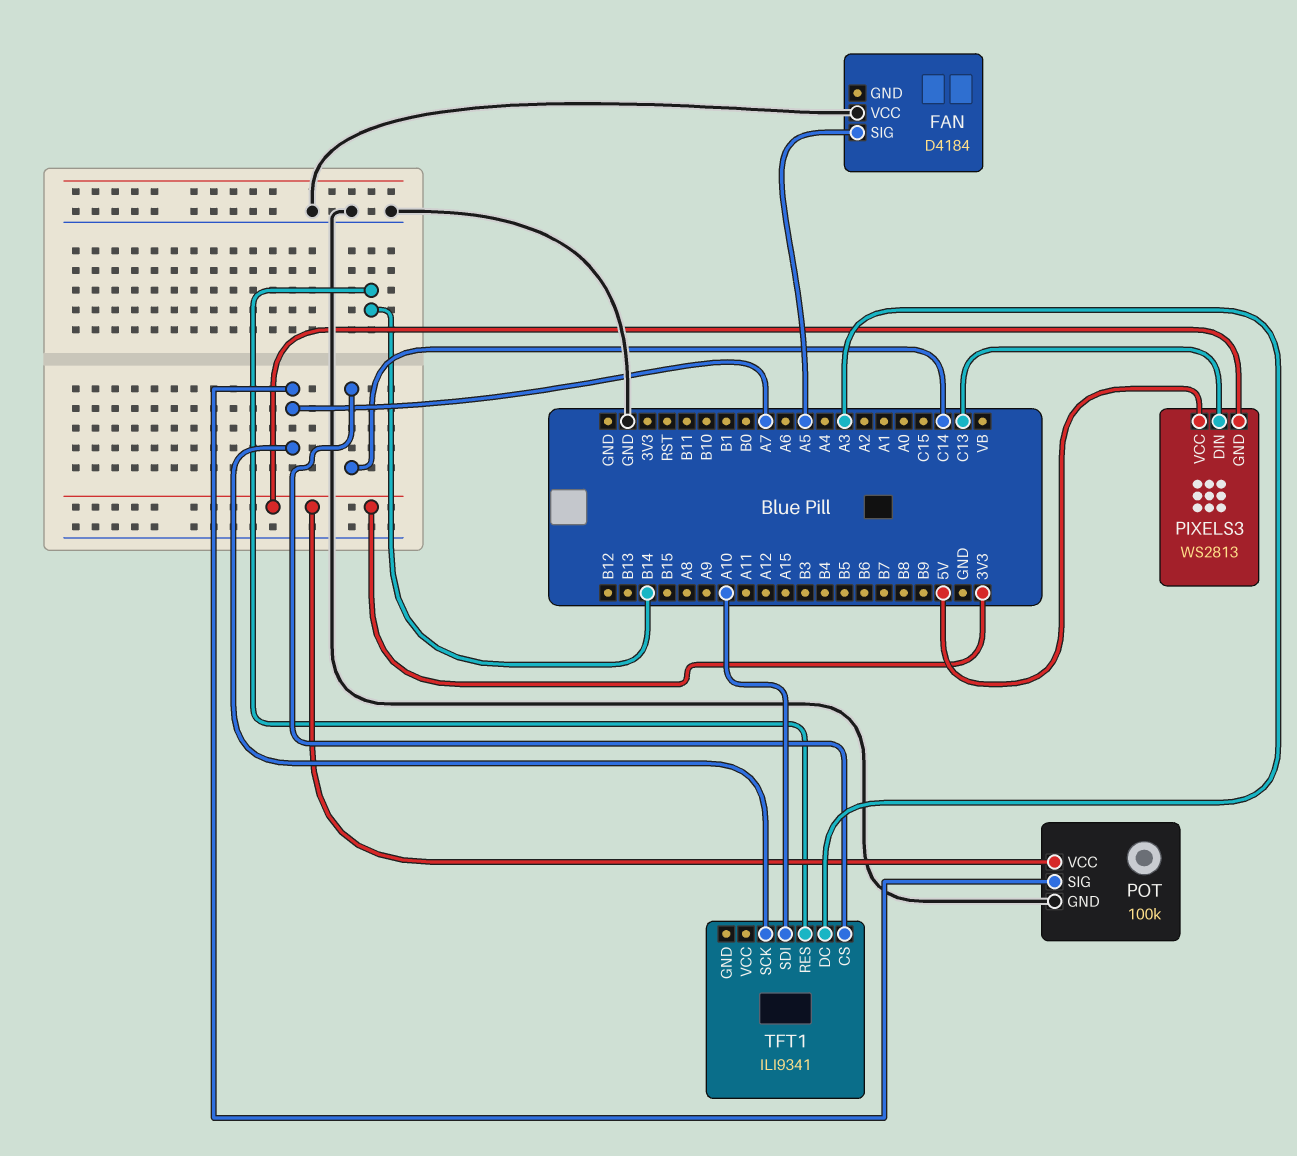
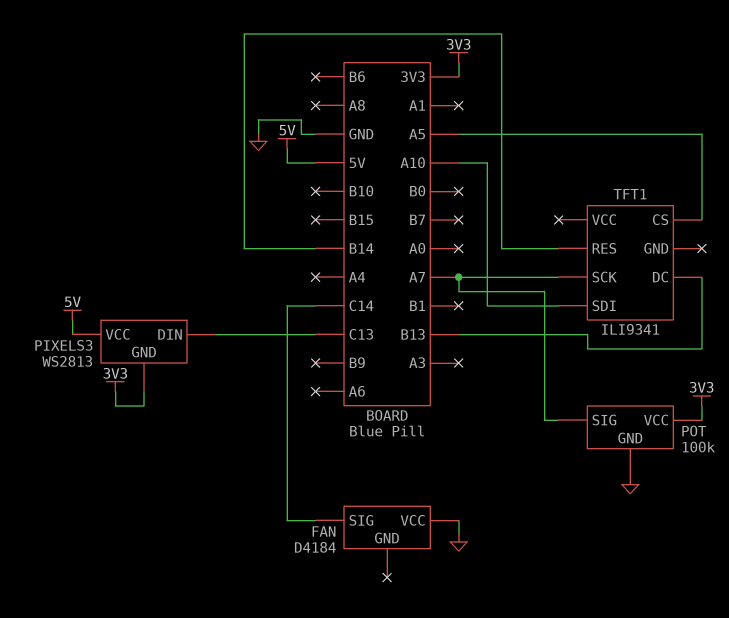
FAN pin SIG: A5 -> C14
TFT1 pin CS: C14 -> A5
TFT1 pin DC: A3 -> B13

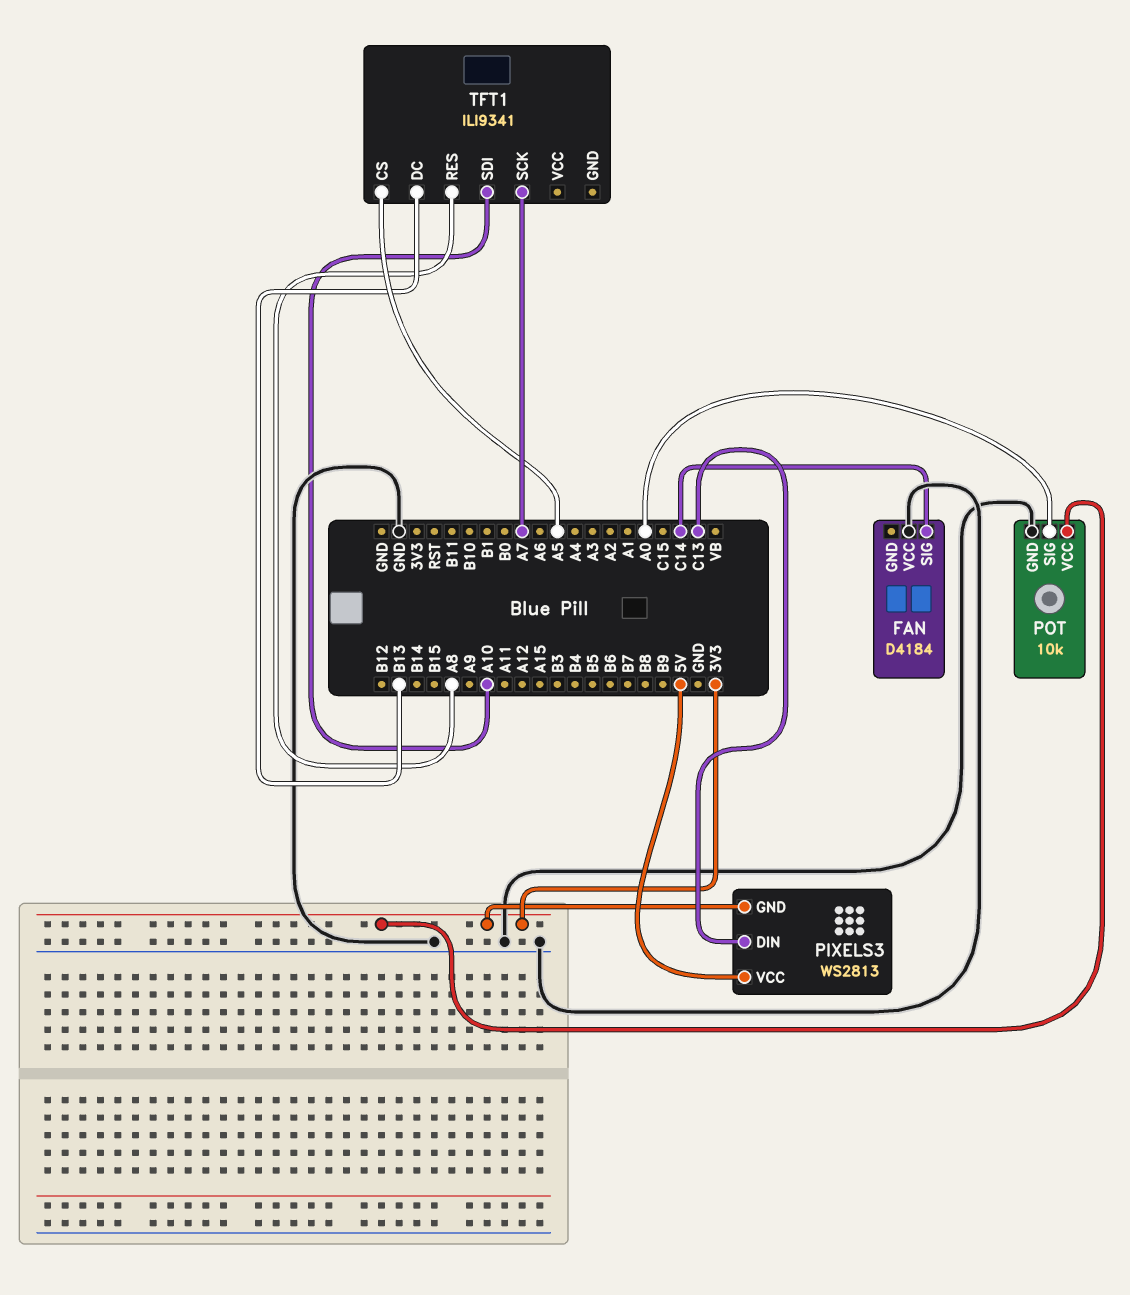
POT: 100k -> 10k
POT pin SIG: A7 -> A0
TFT1 pin RES: B14 -> A8

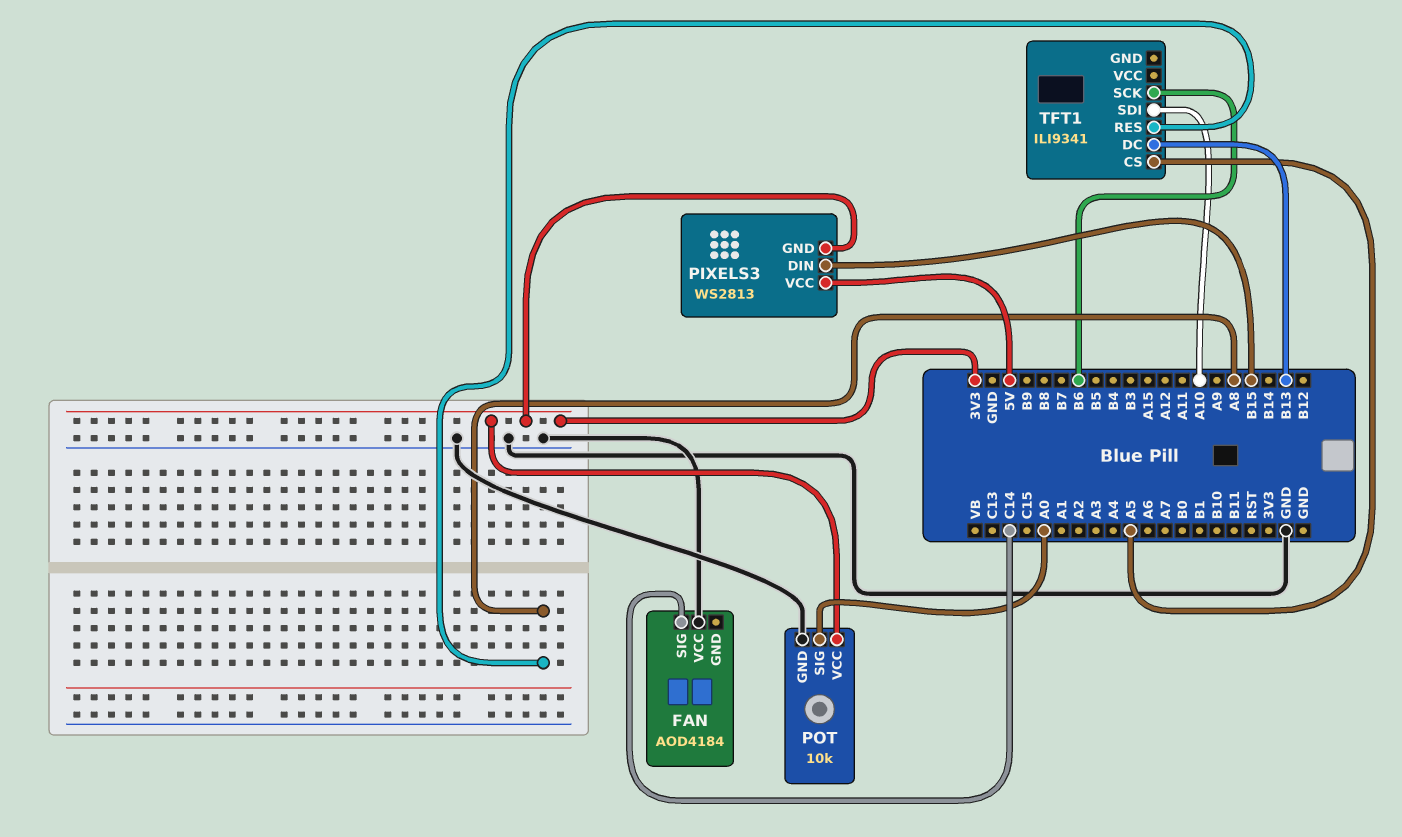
FAN: D4184 -> AOD4184
PIXELS3 pin DIN: C13 -> B15
TFT1 pin SCK: A7 -> B6

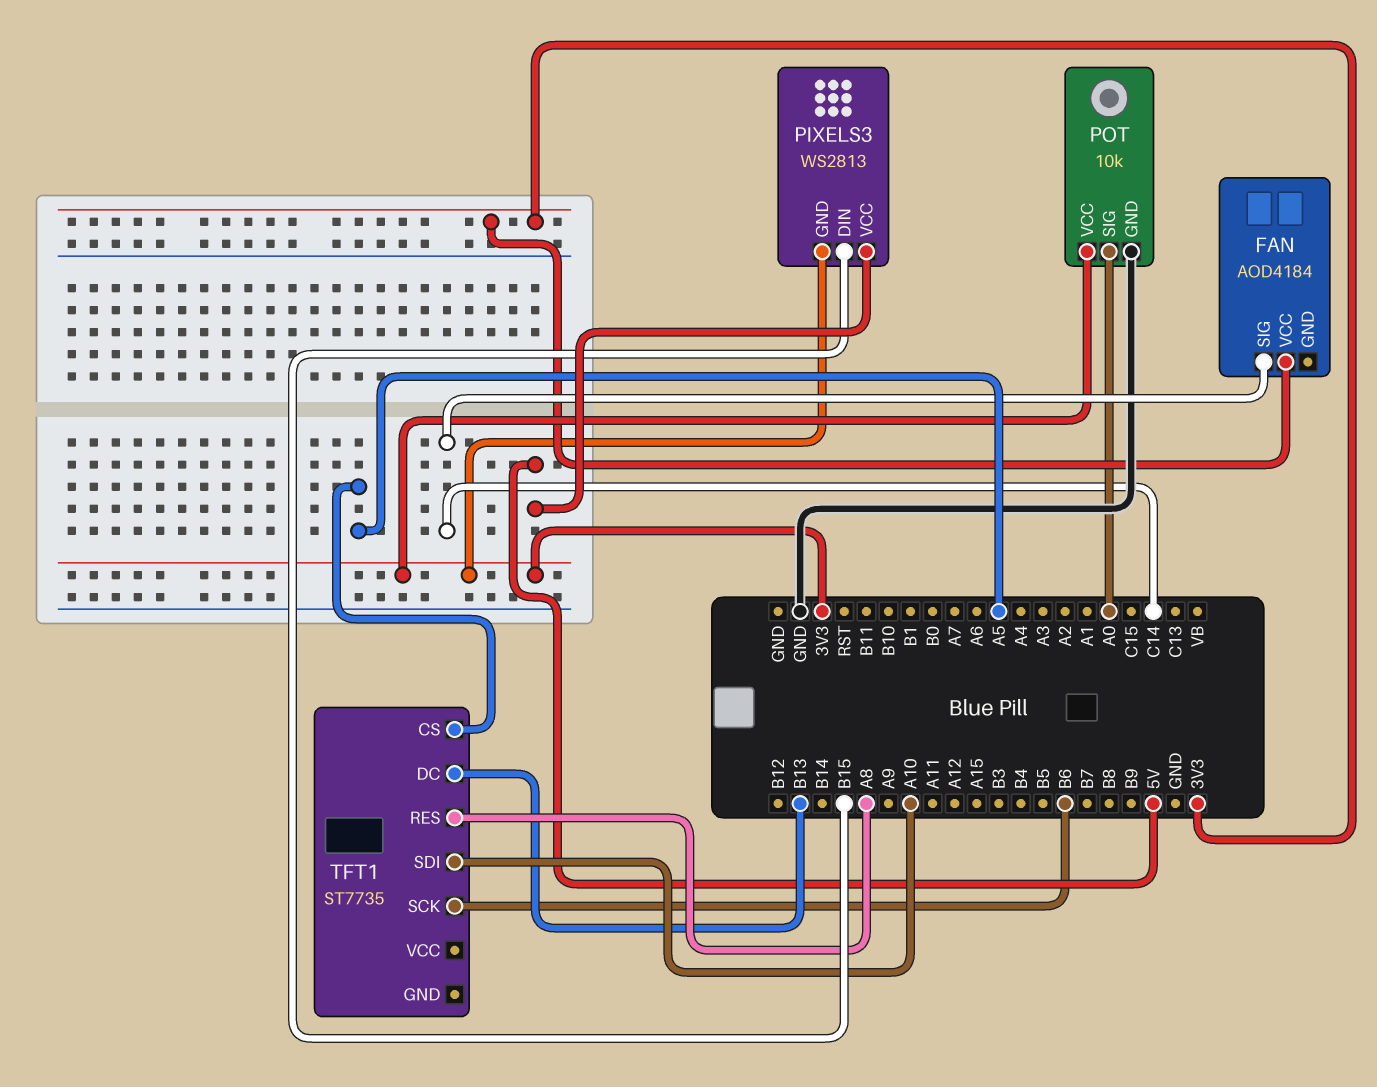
FAN pin VCC: GND -> 3V3
TFT1: ILI9341 -> ST7735

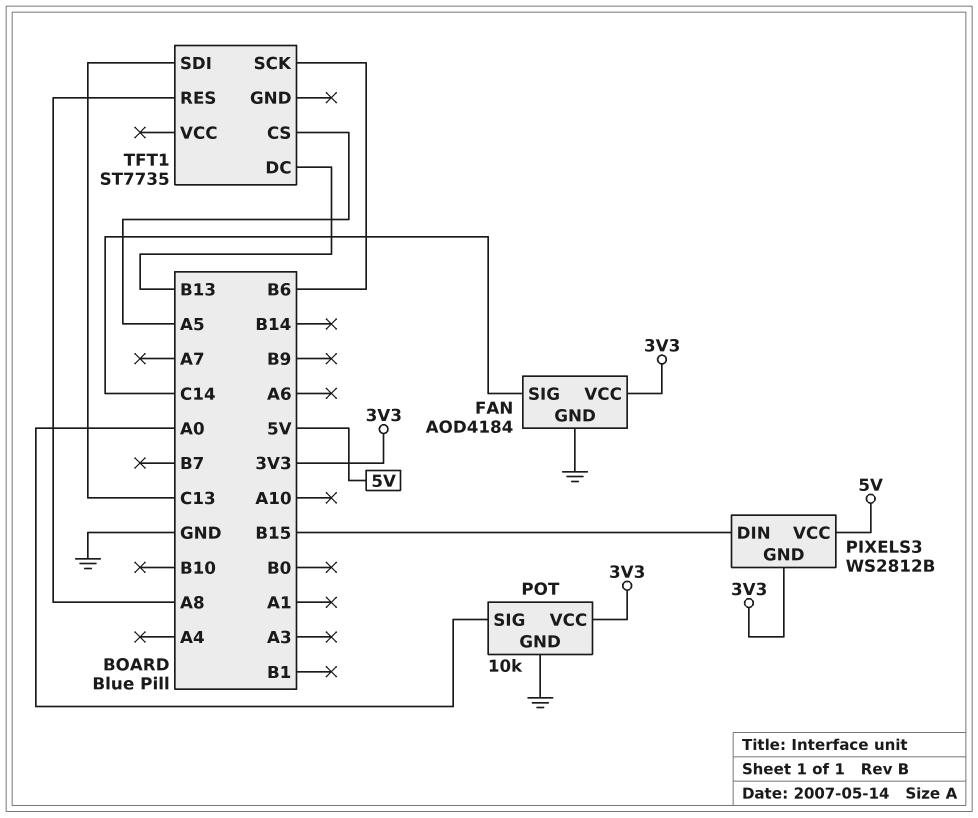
FAN pin GND: none -> GND
PIXELS3: WS2813 -> WS2812B
TFT1 pin SDI: A10 -> C13

